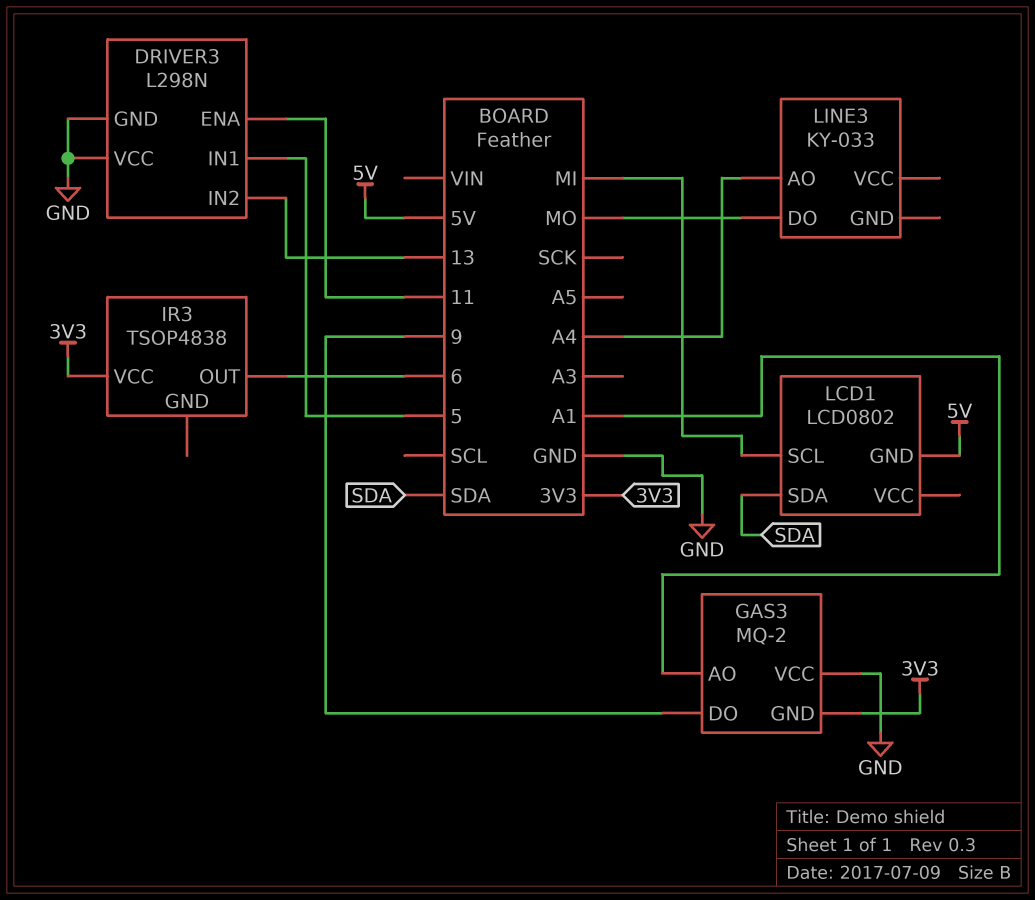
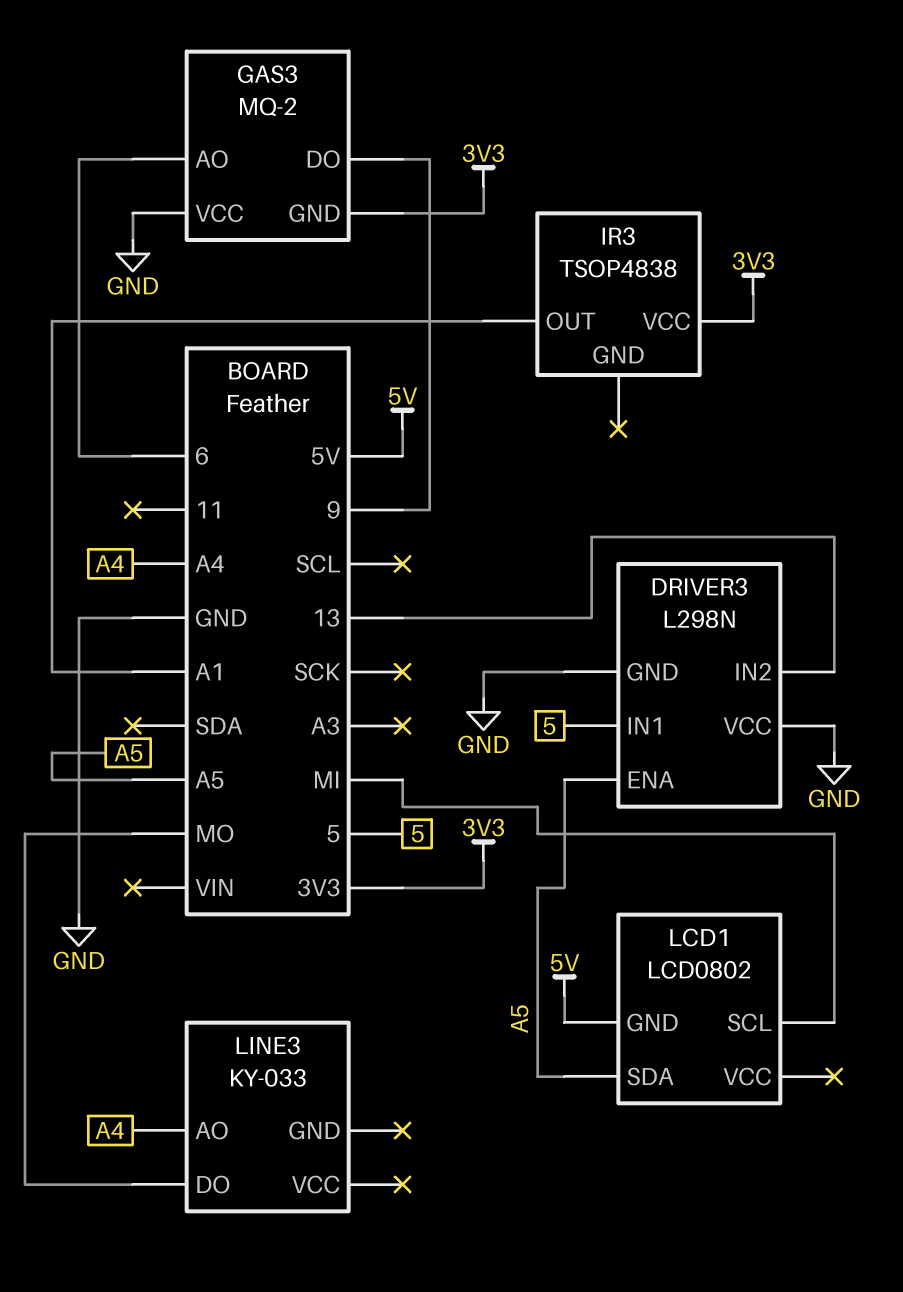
DRIVER3 pin ENA: 11 -> A5
GAS3 pin AO: A1 -> 6
IR3 pin OUT: 6 -> A1
LCD1 pin SDA: SDA -> A5

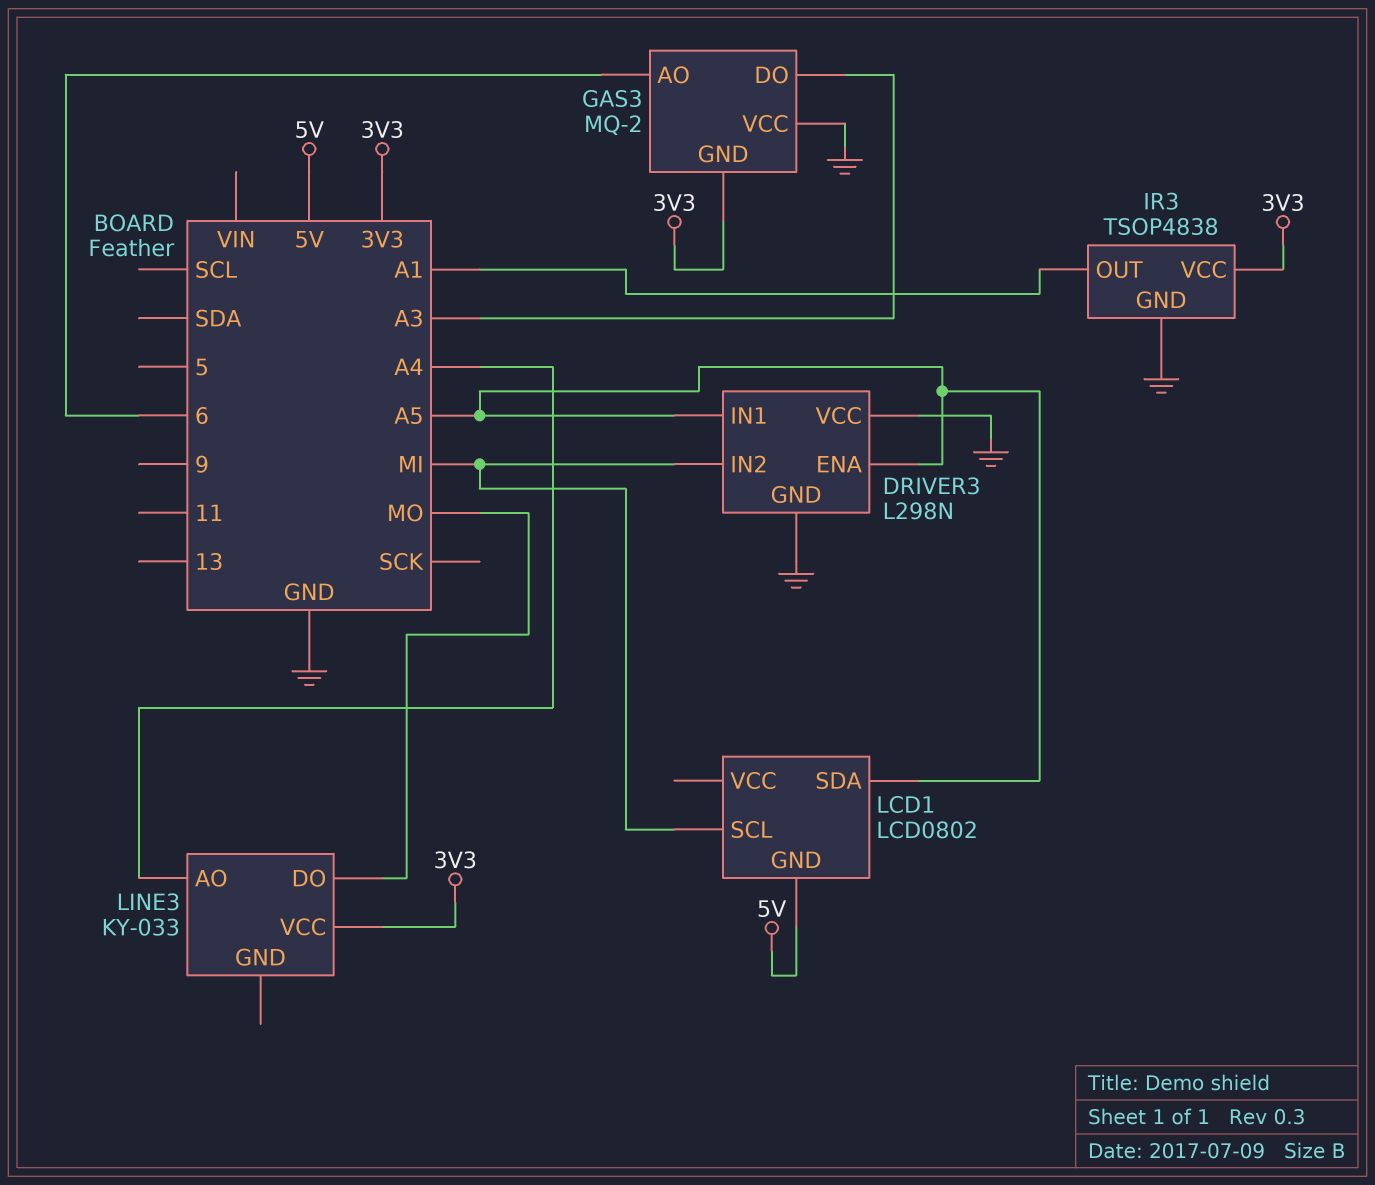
DRIVER3 pin IN1: 5 -> A5
DRIVER3 pin IN2: 13 -> MI
GAS3 pin DO: 9 -> A3
IR3 pin GND: none -> GND
LINE3 pin VCC: none -> 3V3

